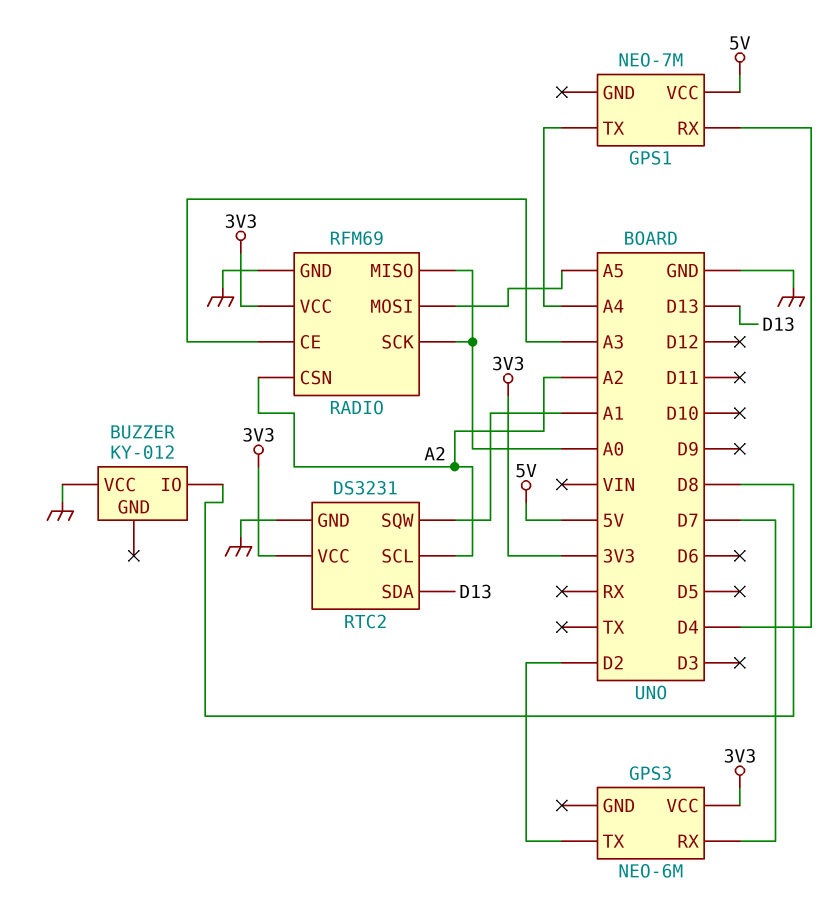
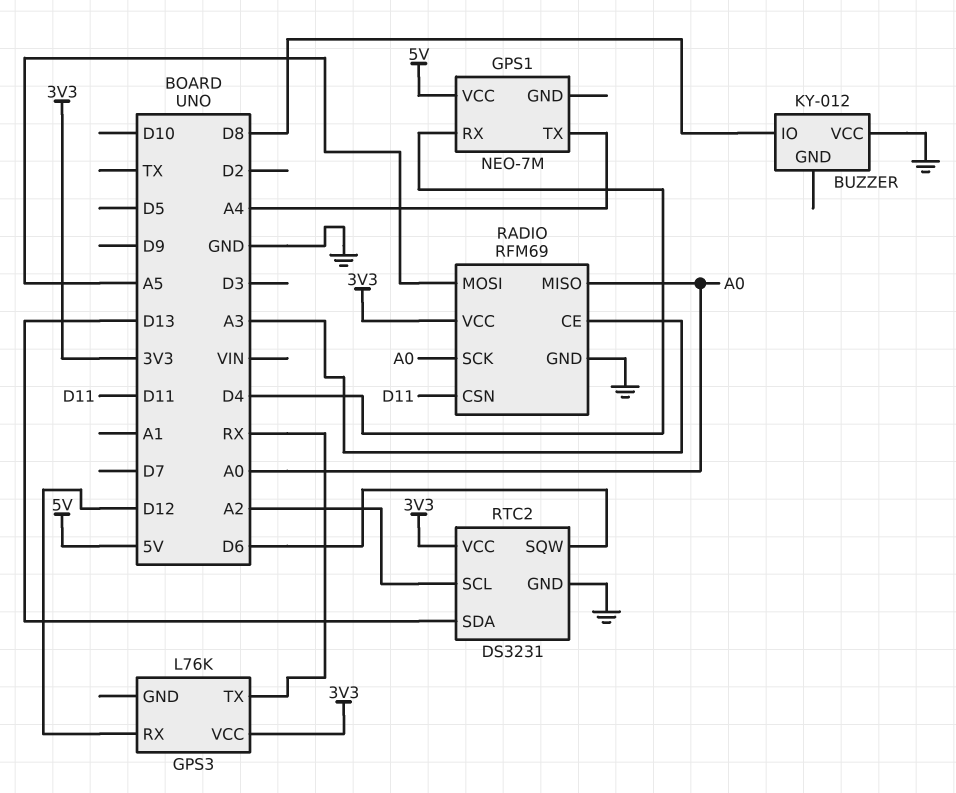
GPS3: NEO-6M -> L76K
GPS3 pin RX: D7 -> D12
GPS3 pin TX: D2 -> RX
RADIO pin CSN: A2 -> D11
RTC2 pin SQW: A1 -> D6

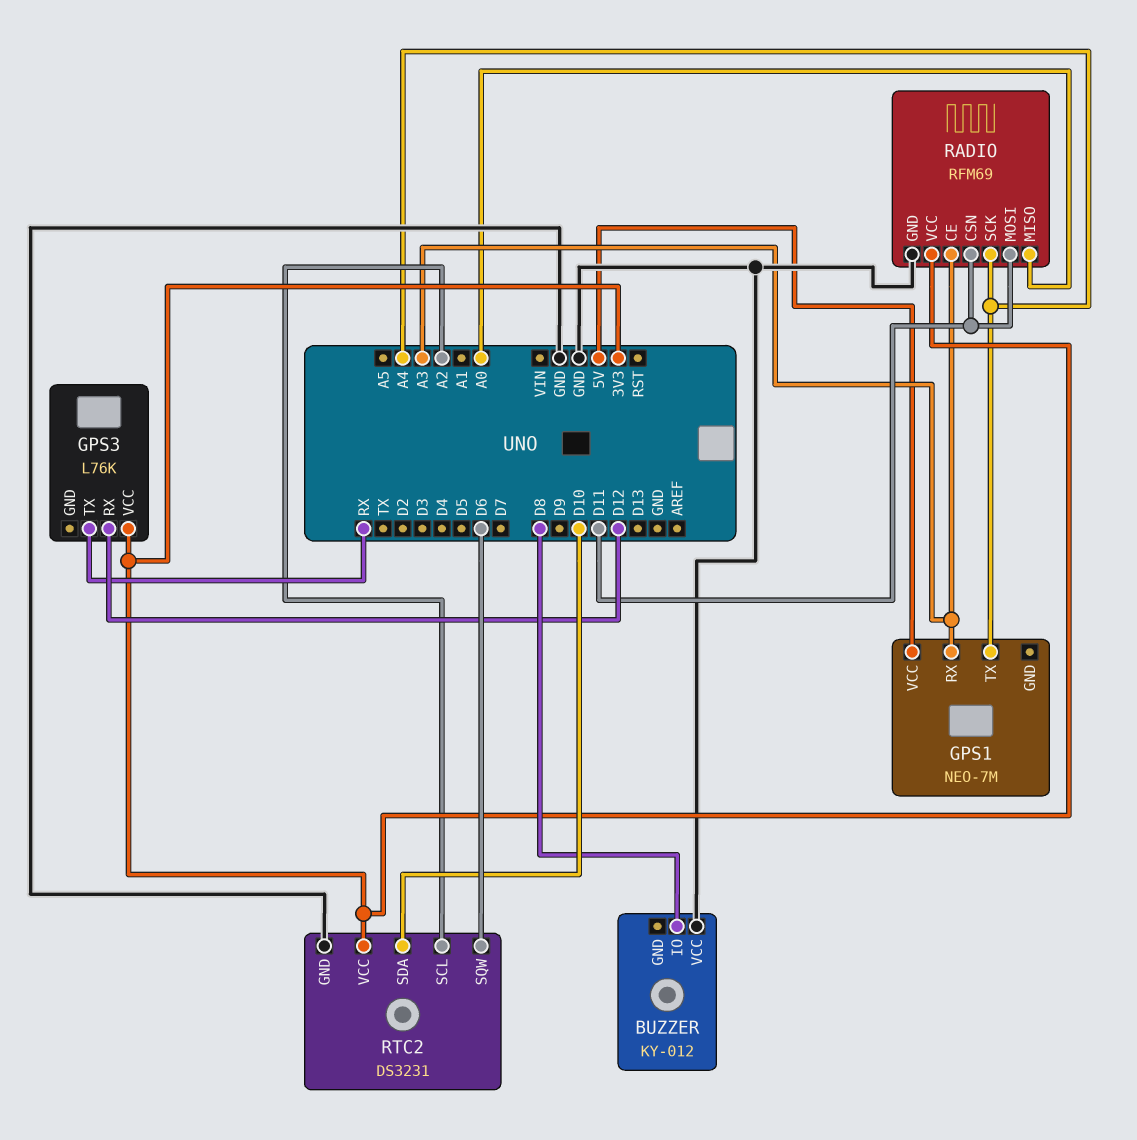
GPS1 pin RX: D4 -> A3
RADIO pin MOSI: A5 -> D11
RADIO pin SCK: A0 -> A4
RTC2 pin SDA: D13 -> D10

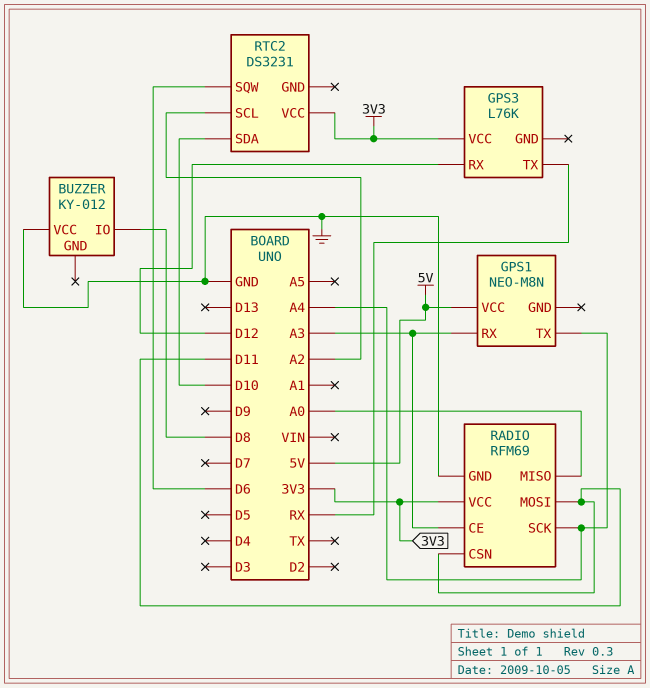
GPS1: NEO-7M -> NEO-M8N
RTC2 pin GND: GND -> none

